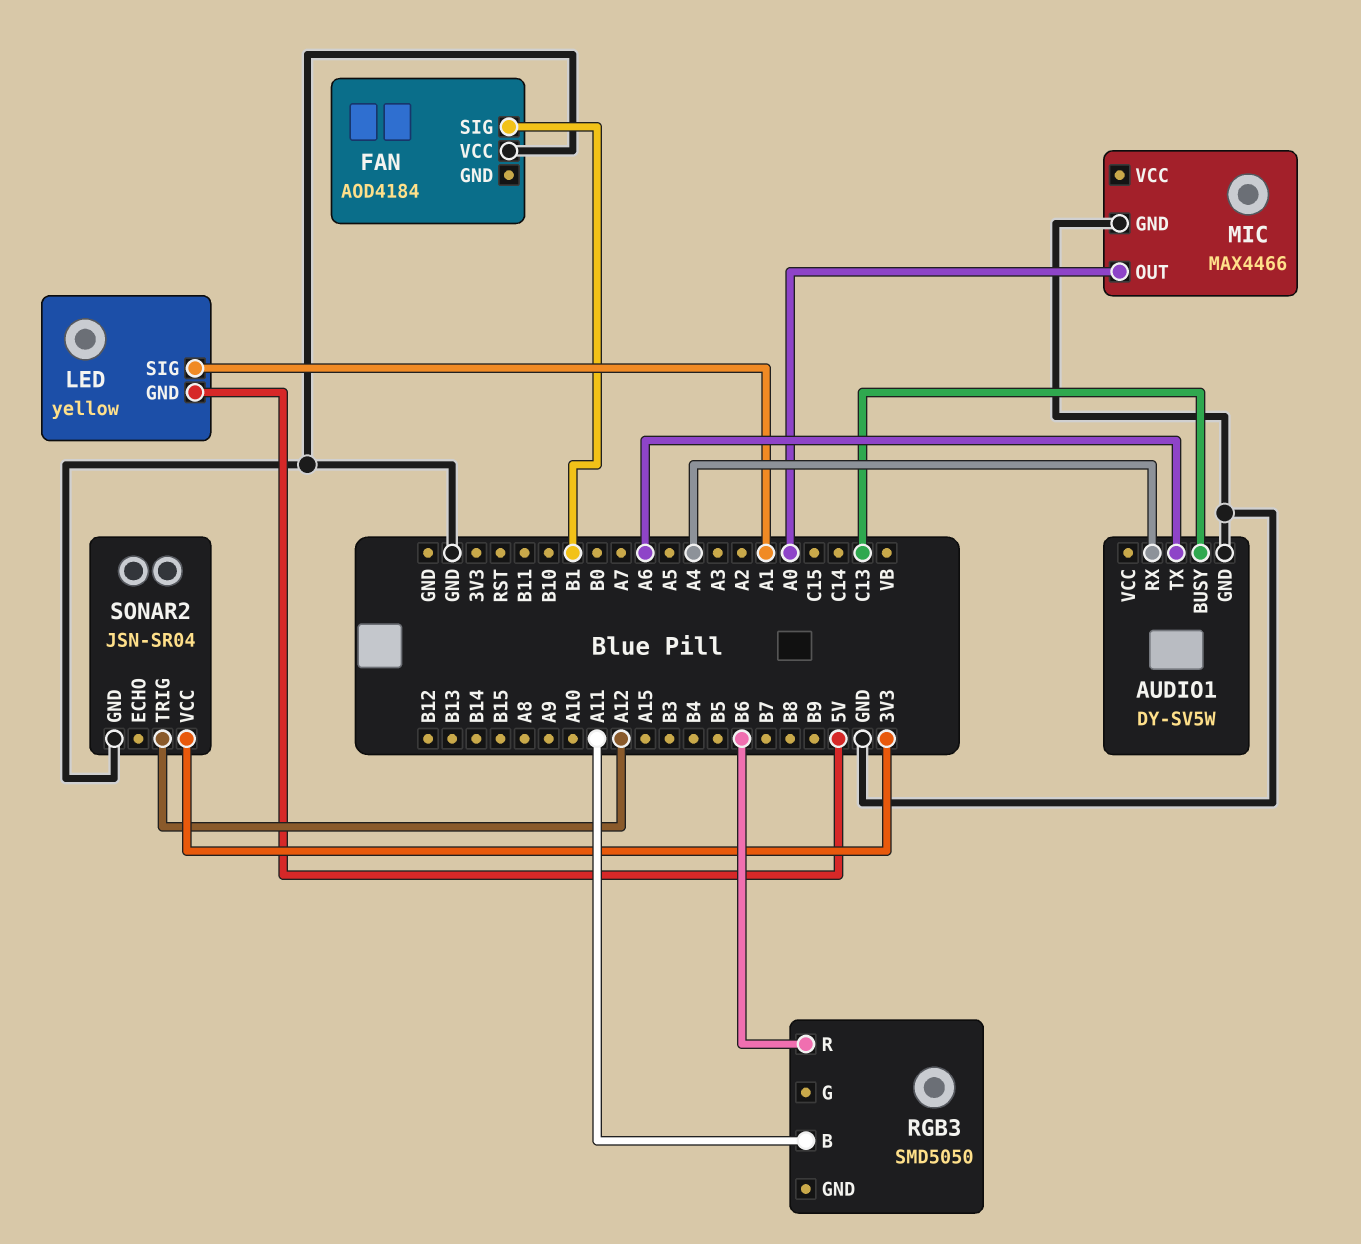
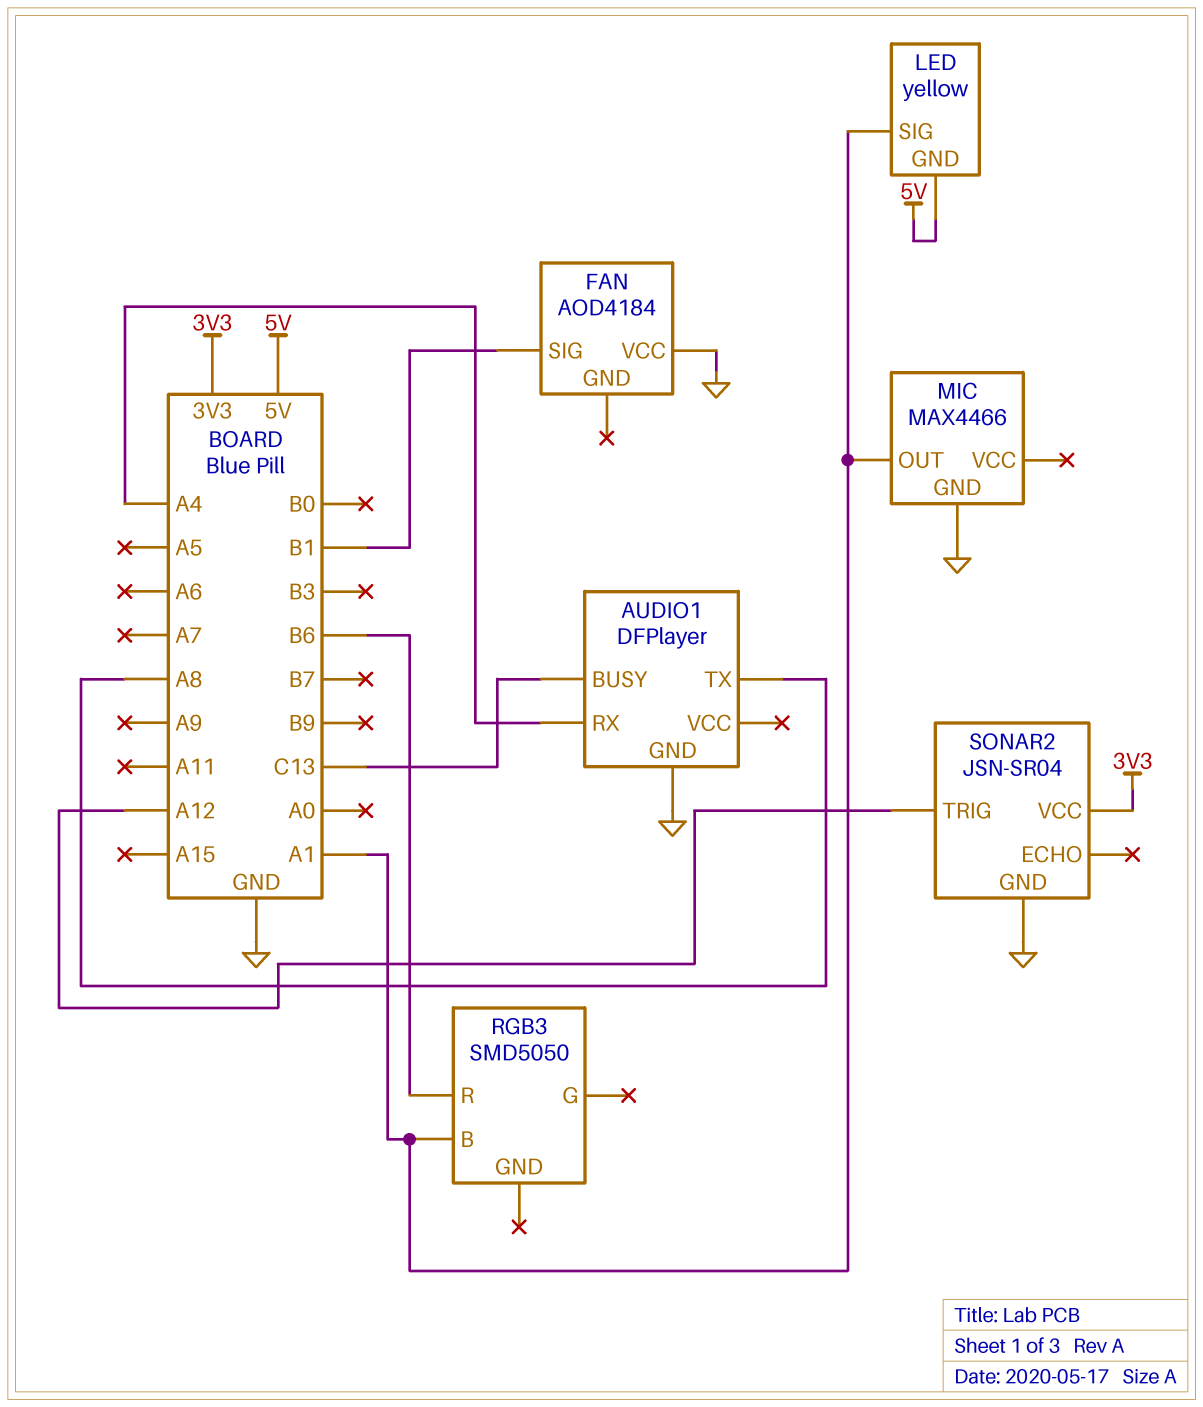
AUDIO1: DY-SV5W -> DFPlayer
AUDIO1 pin TX: A6 -> A8
MIC pin OUT: A0 -> A1
RGB3 pin B: A11 -> A1

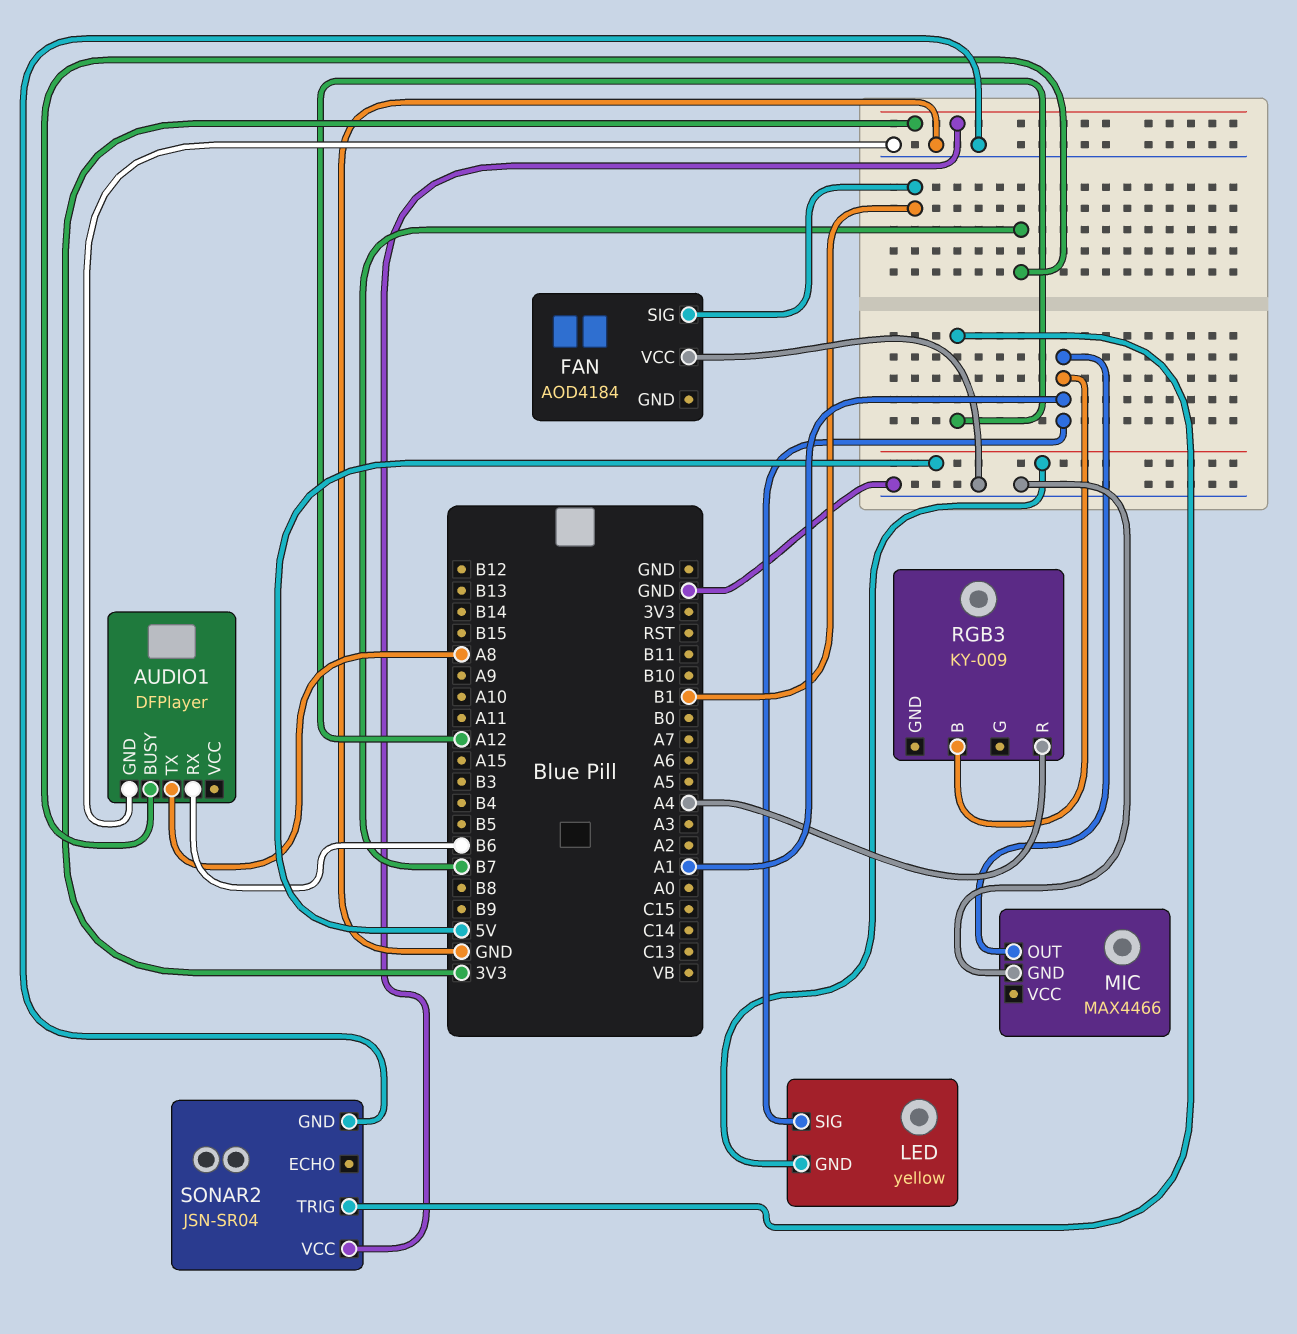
AUDIO1 pin BUSY: C13 -> B7
AUDIO1 pin RX: A4 -> B6
RGB3: SMD5050 -> KY-009
RGB3 pin R: B6 -> A4

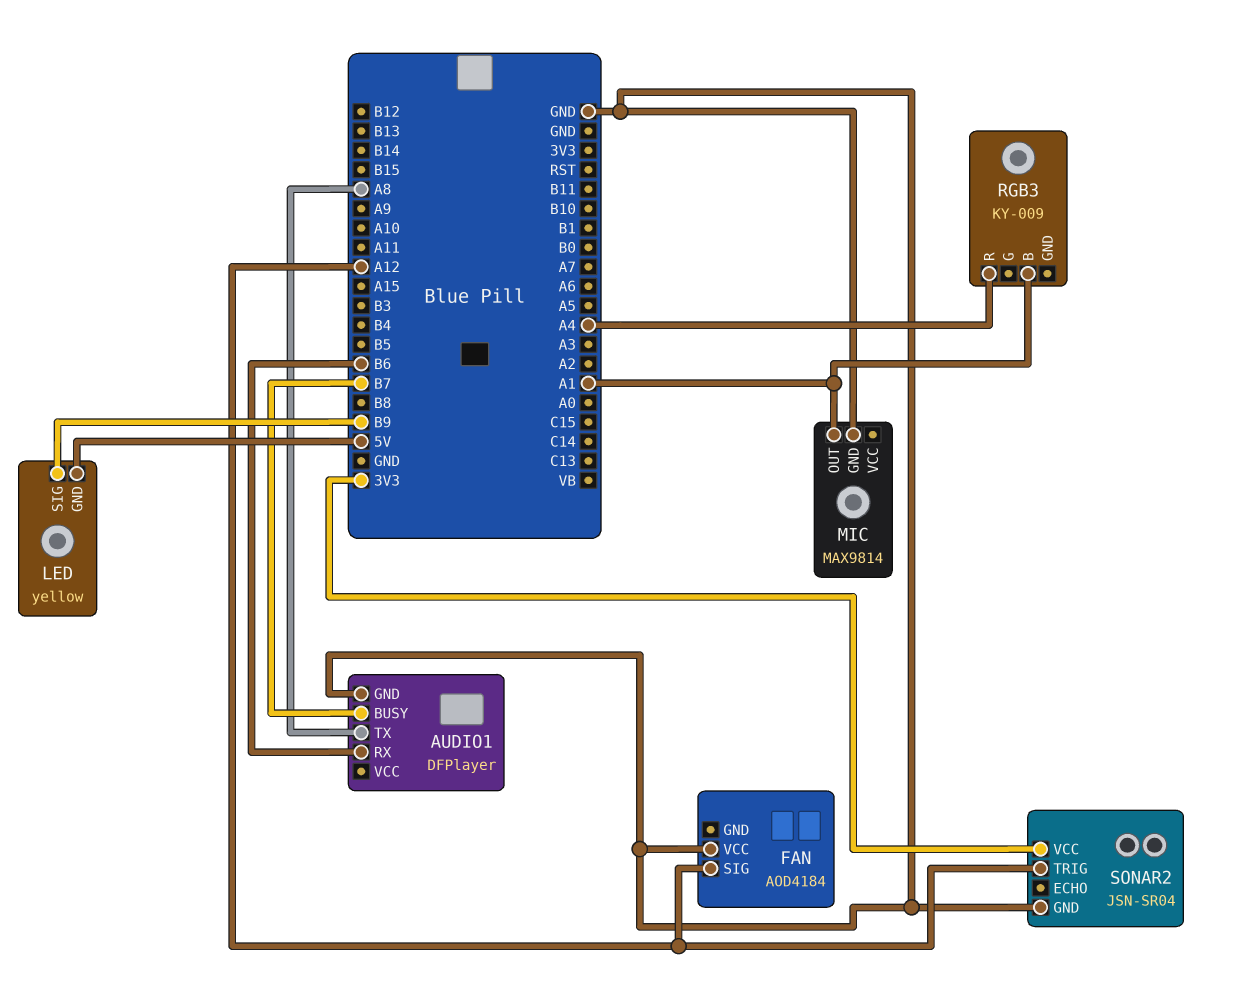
FAN pin SIG: B1 -> A12
LED pin SIG: A1 -> B9
MIC: MAX4466 -> MAX9814

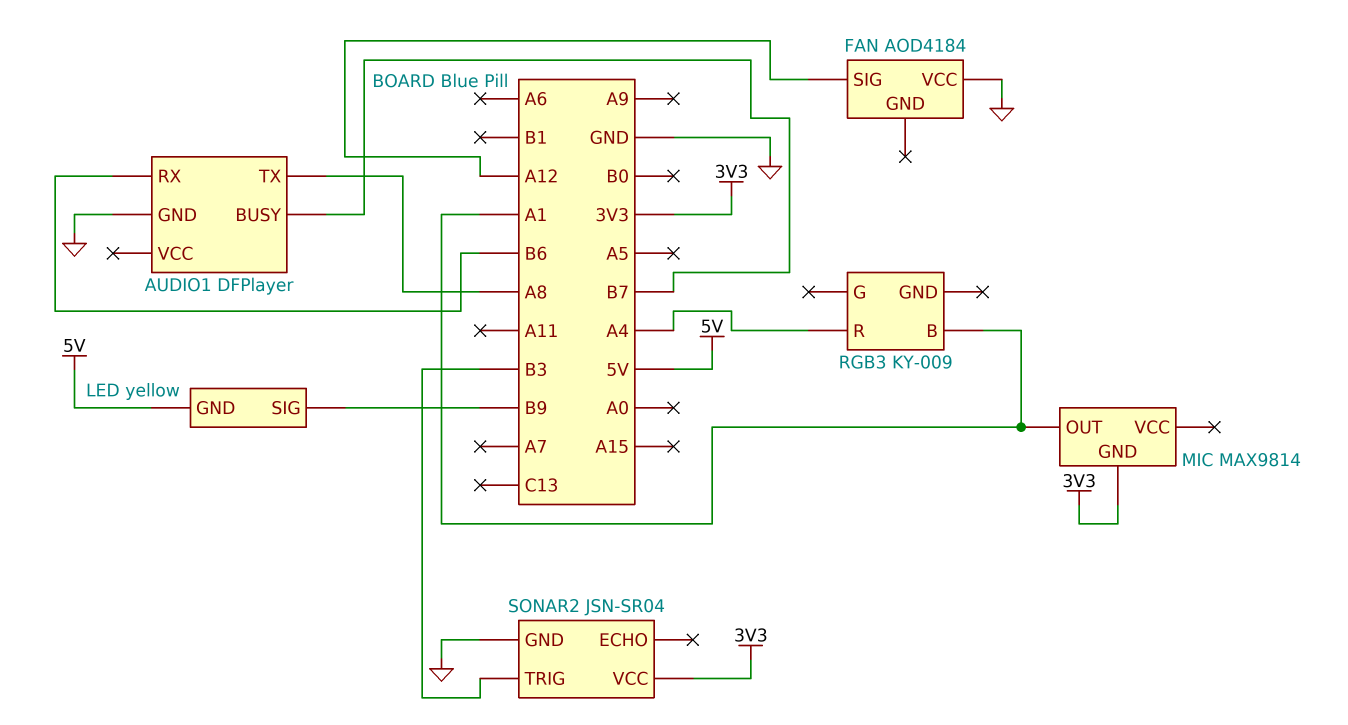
MIC pin GND: GND -> 3V3
SONAR2 pin TRIG: A12 -> B3

